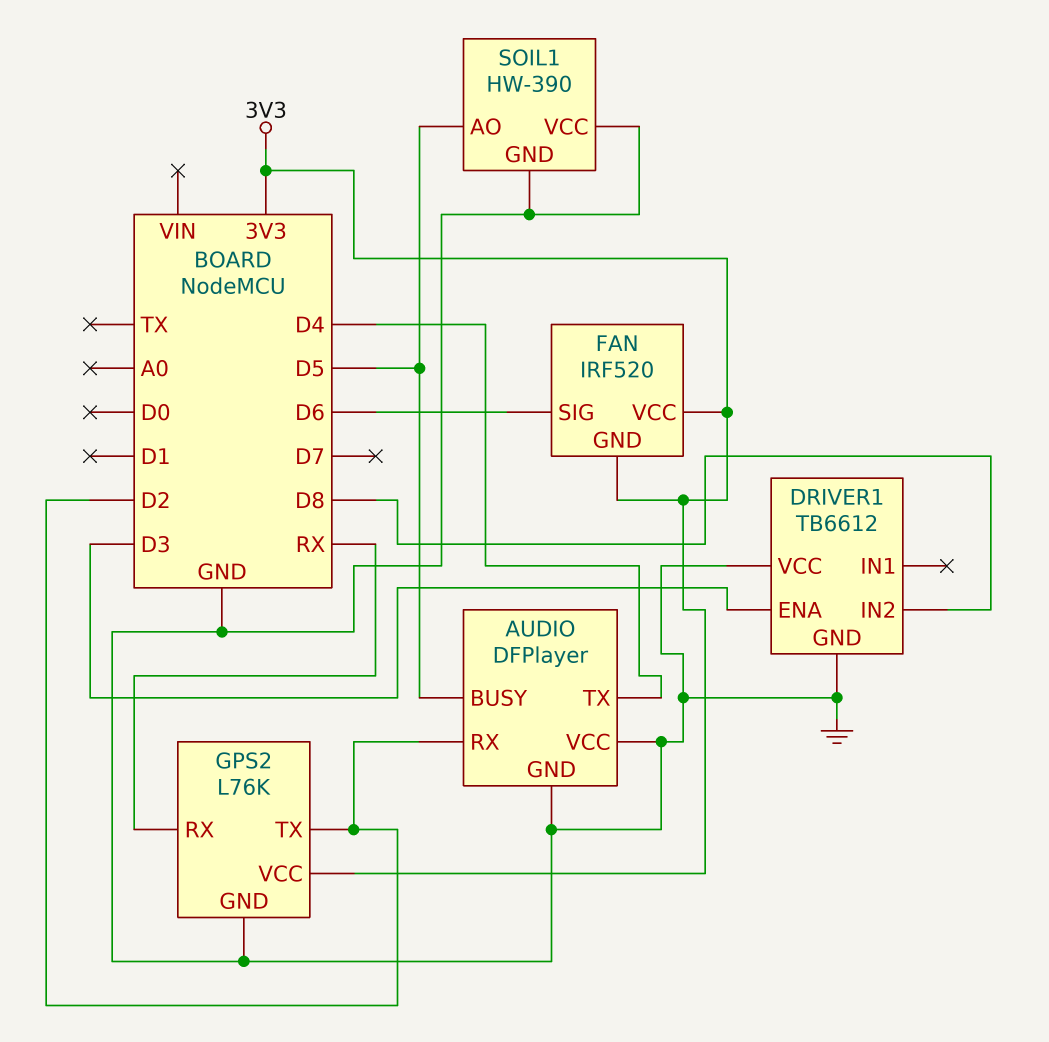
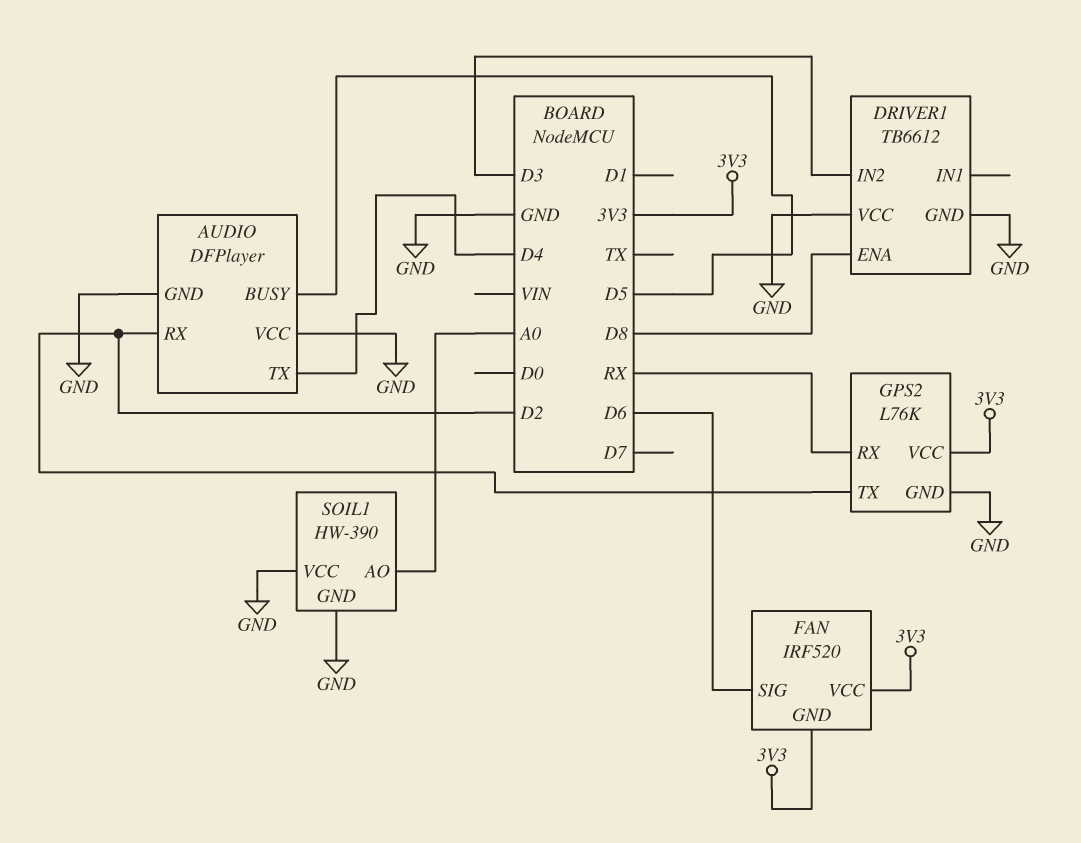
DRIVER1 pin ENA: D3 -> D8
DRIVER1 pin IN2: D8 -> D3
SOIL1 pin AO: D5 -> A0

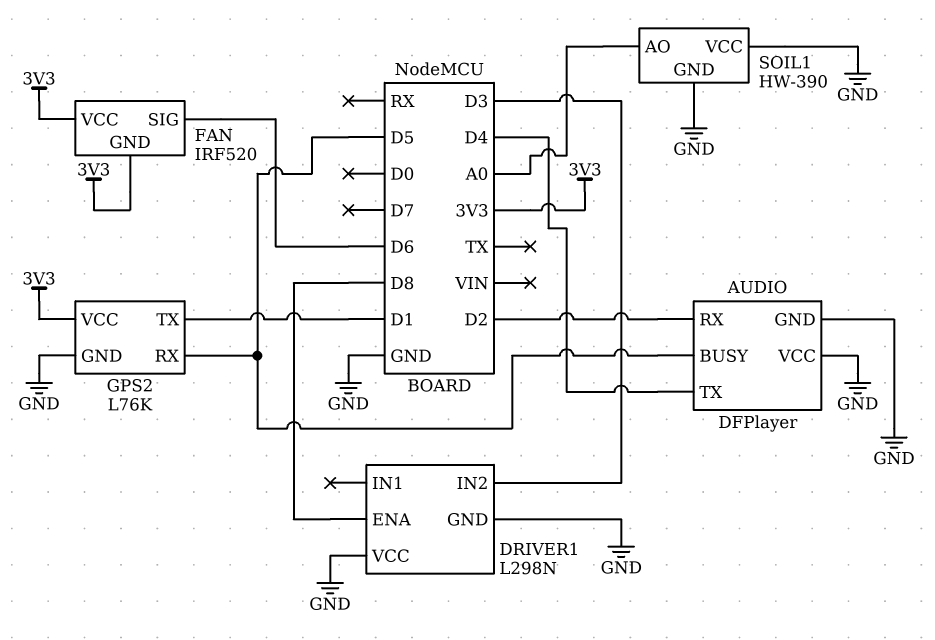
DRIVER1: TB6612 -> L298N
GPS2 pin RX: RX -> D5
GPS2 pin TX: D2 -> D1

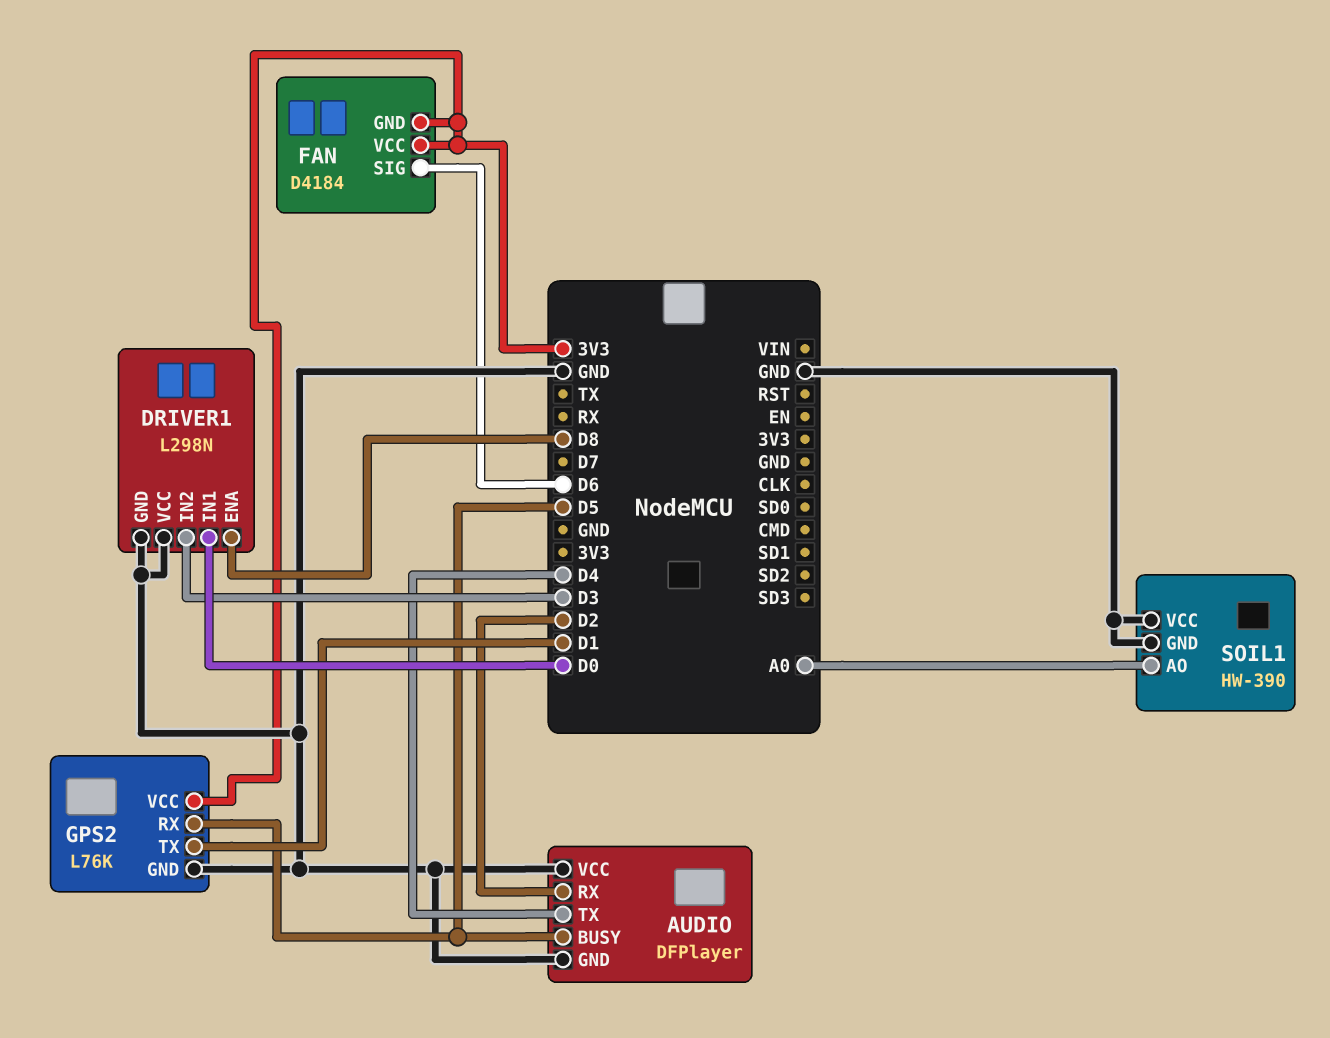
DRIVER1 pin IN1: none -> D0
FAN: IRF520 -> D4184

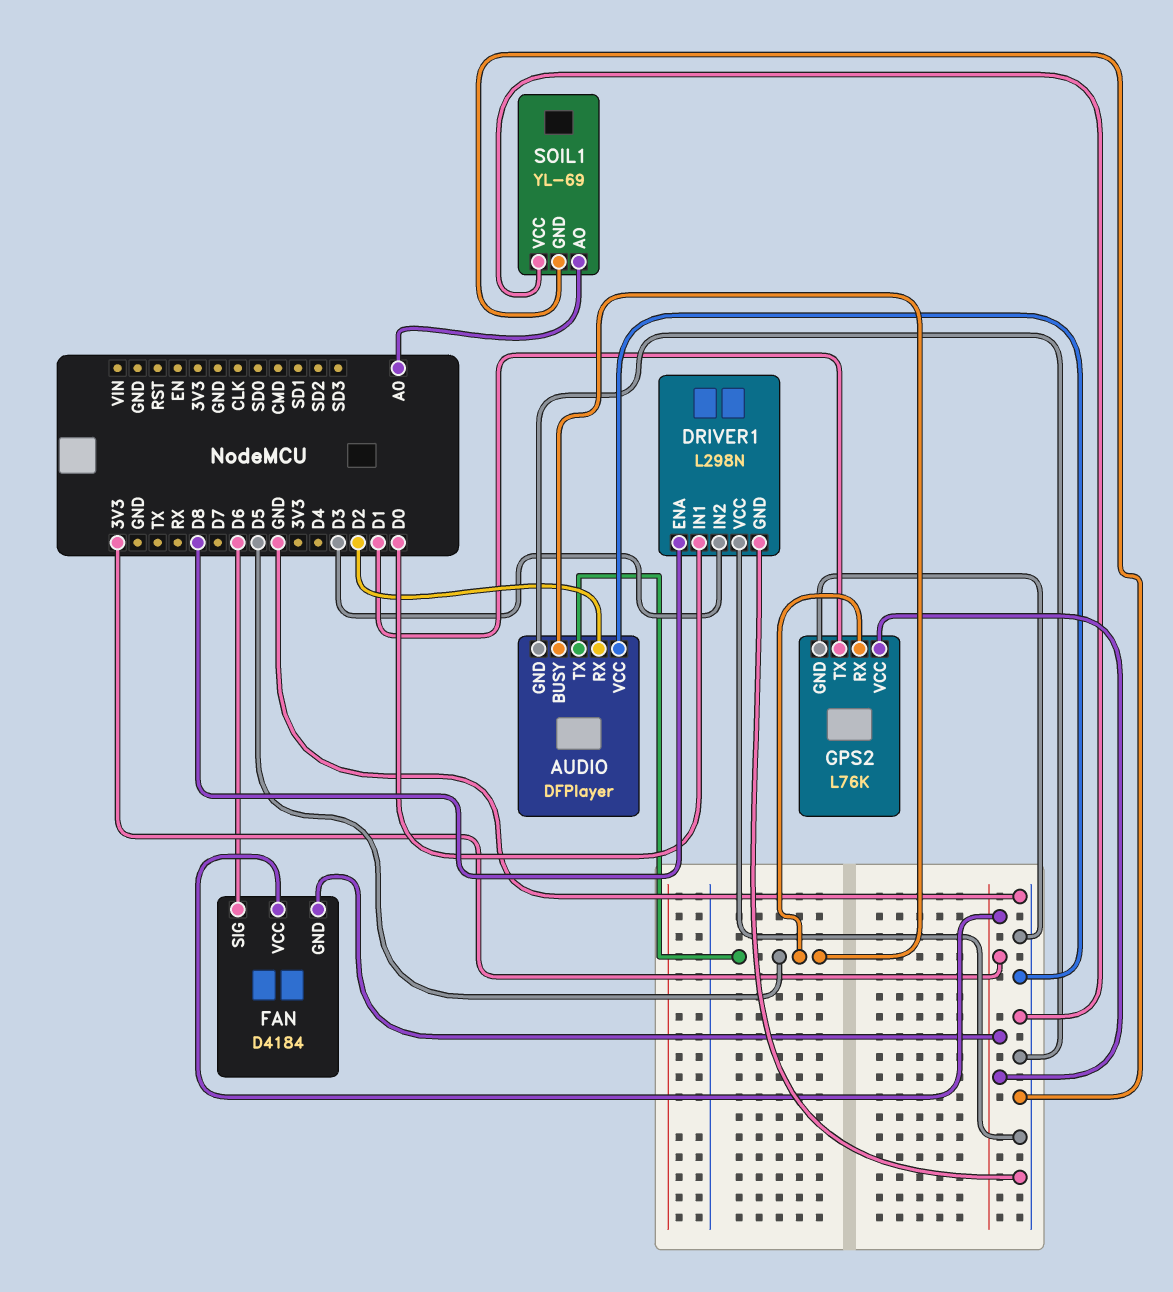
AUDIO pin TX: D4 -> D5
SOIL1: HW-390 -> YL-69

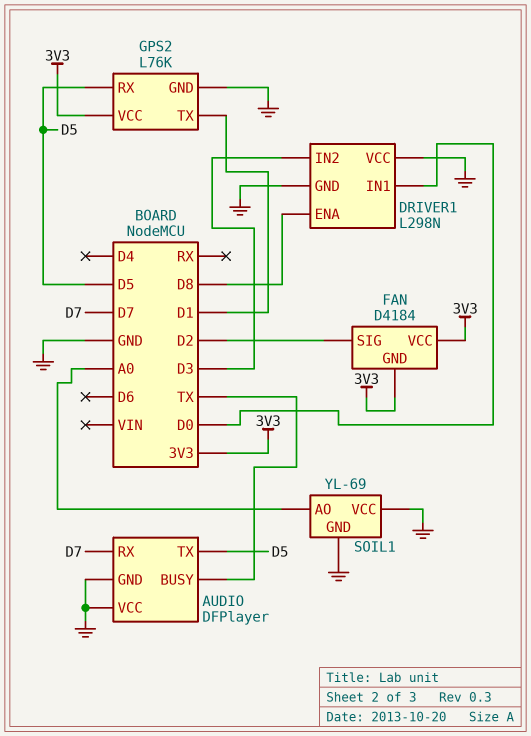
AUDIO pin BUSY: D5 -> TX
AUDIO pin RX: D2 -> D7
FAN pin SIG: D6 -> D2

